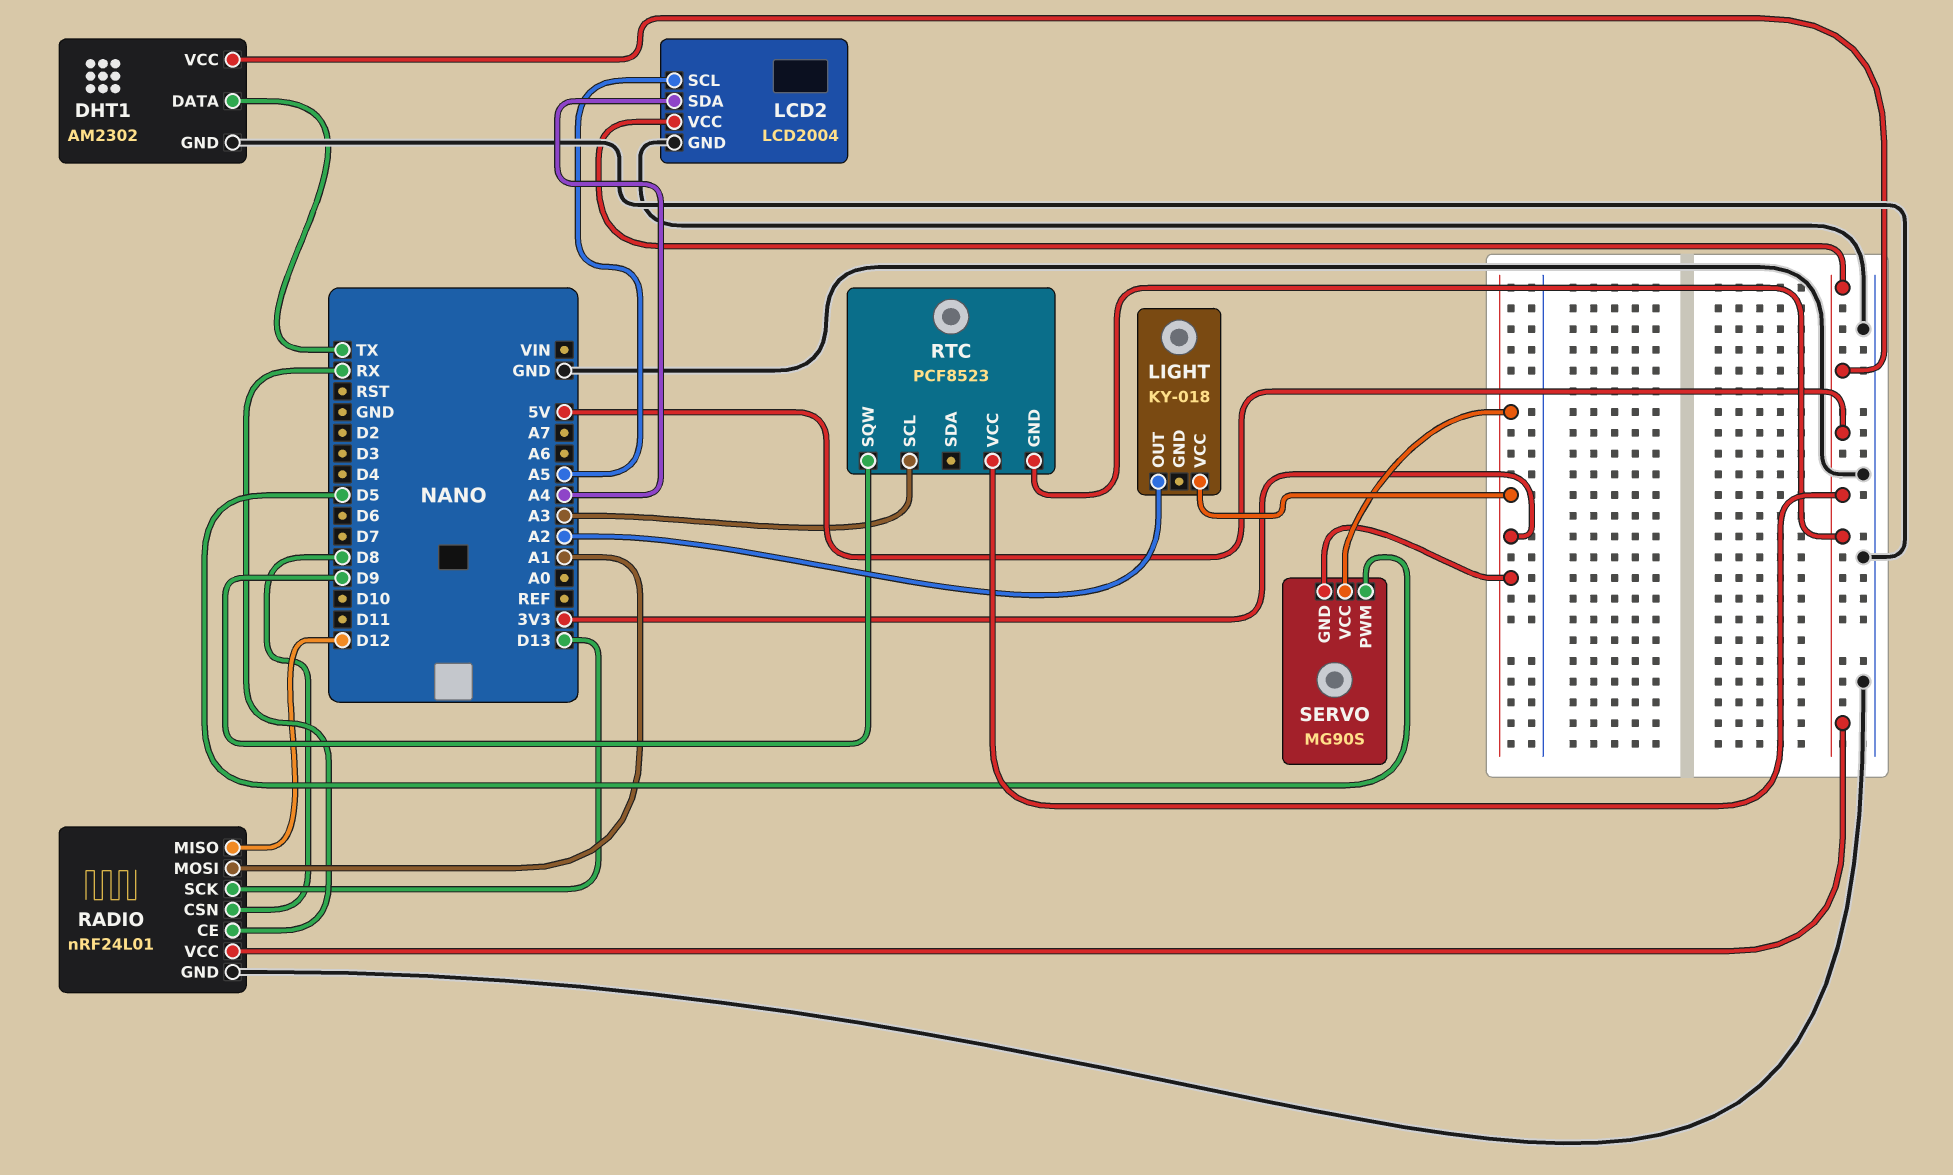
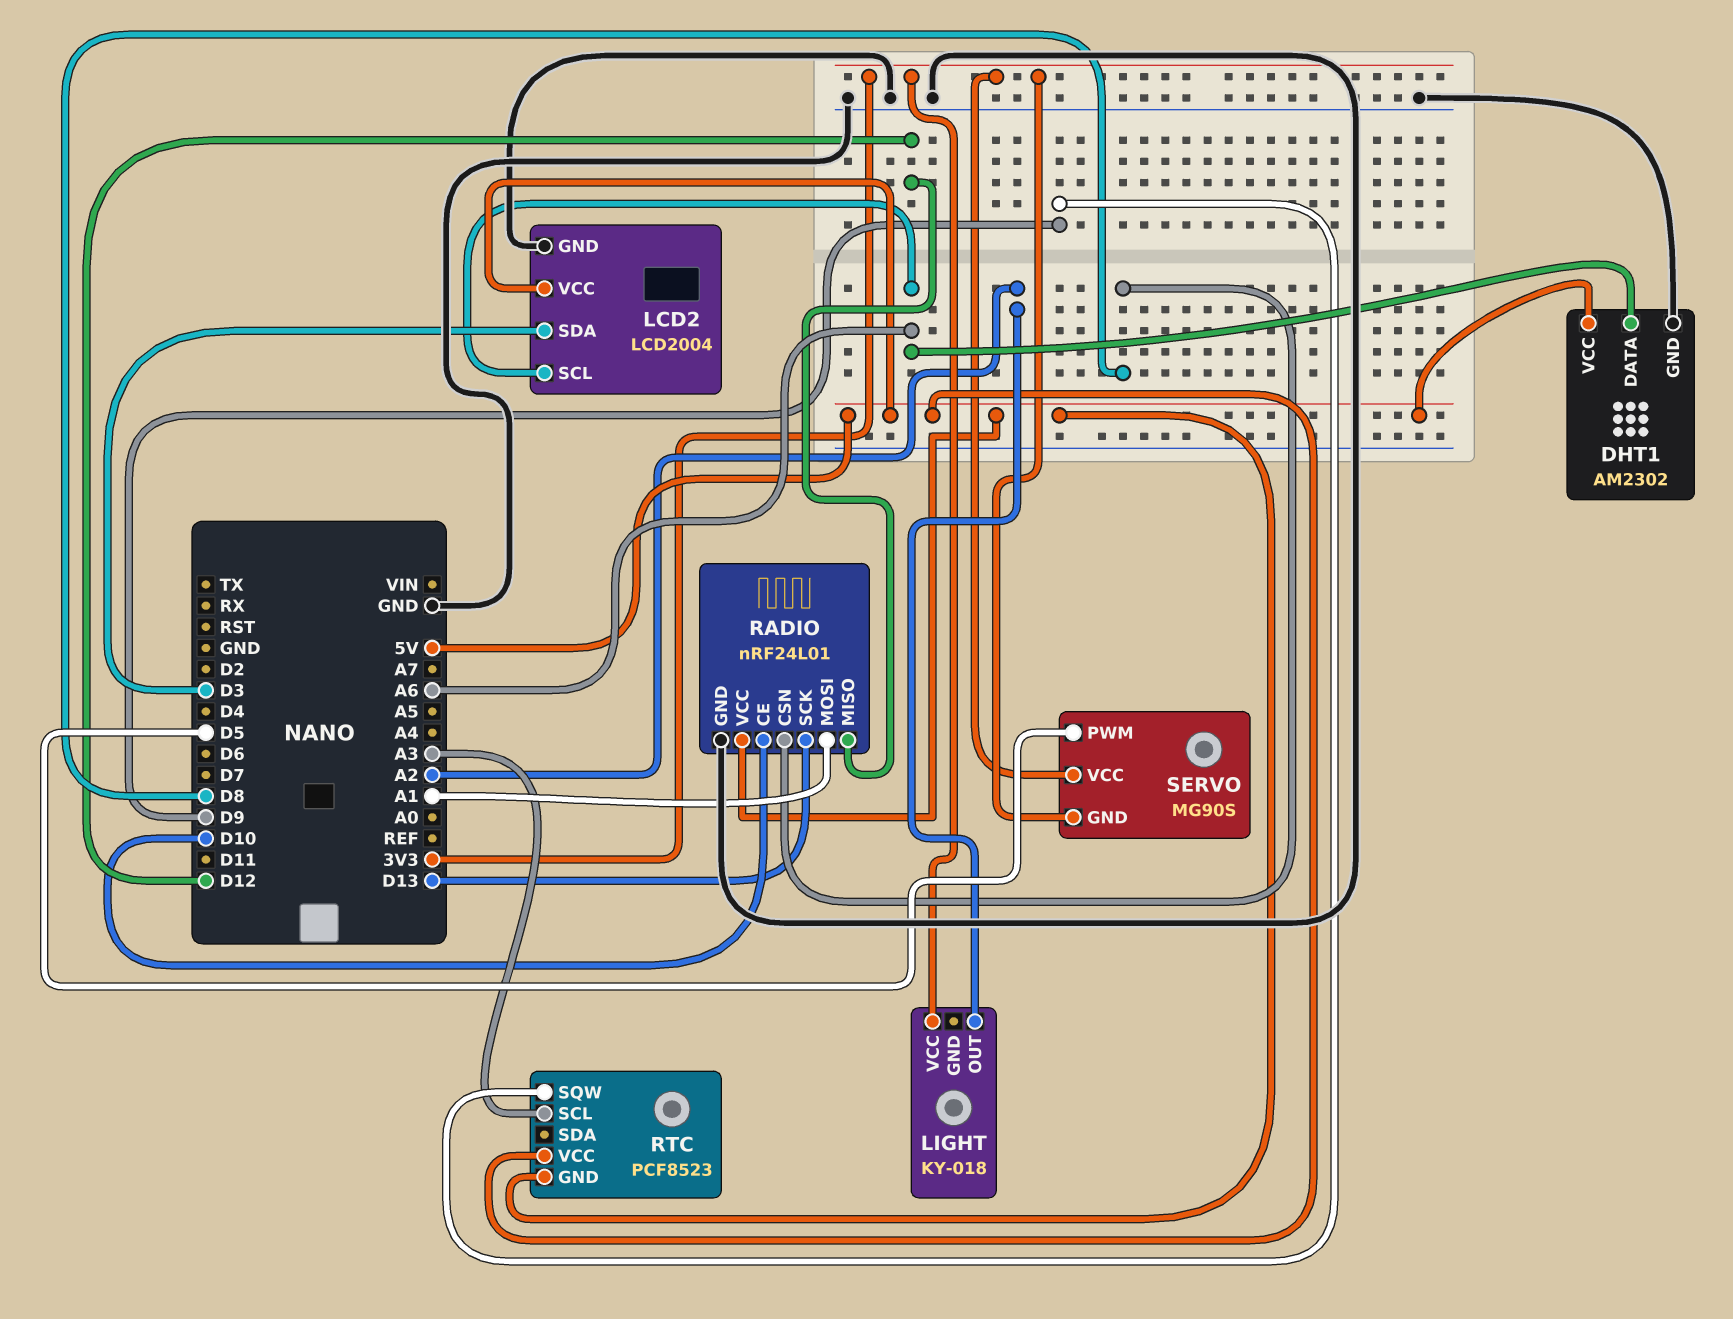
DHT1 pin DATA: TX -> A6
LCD2 pin SCL: A5 -> A6
LCD2 pin SDA: A4 -> D3
RADIO pin CE: RX -> D10

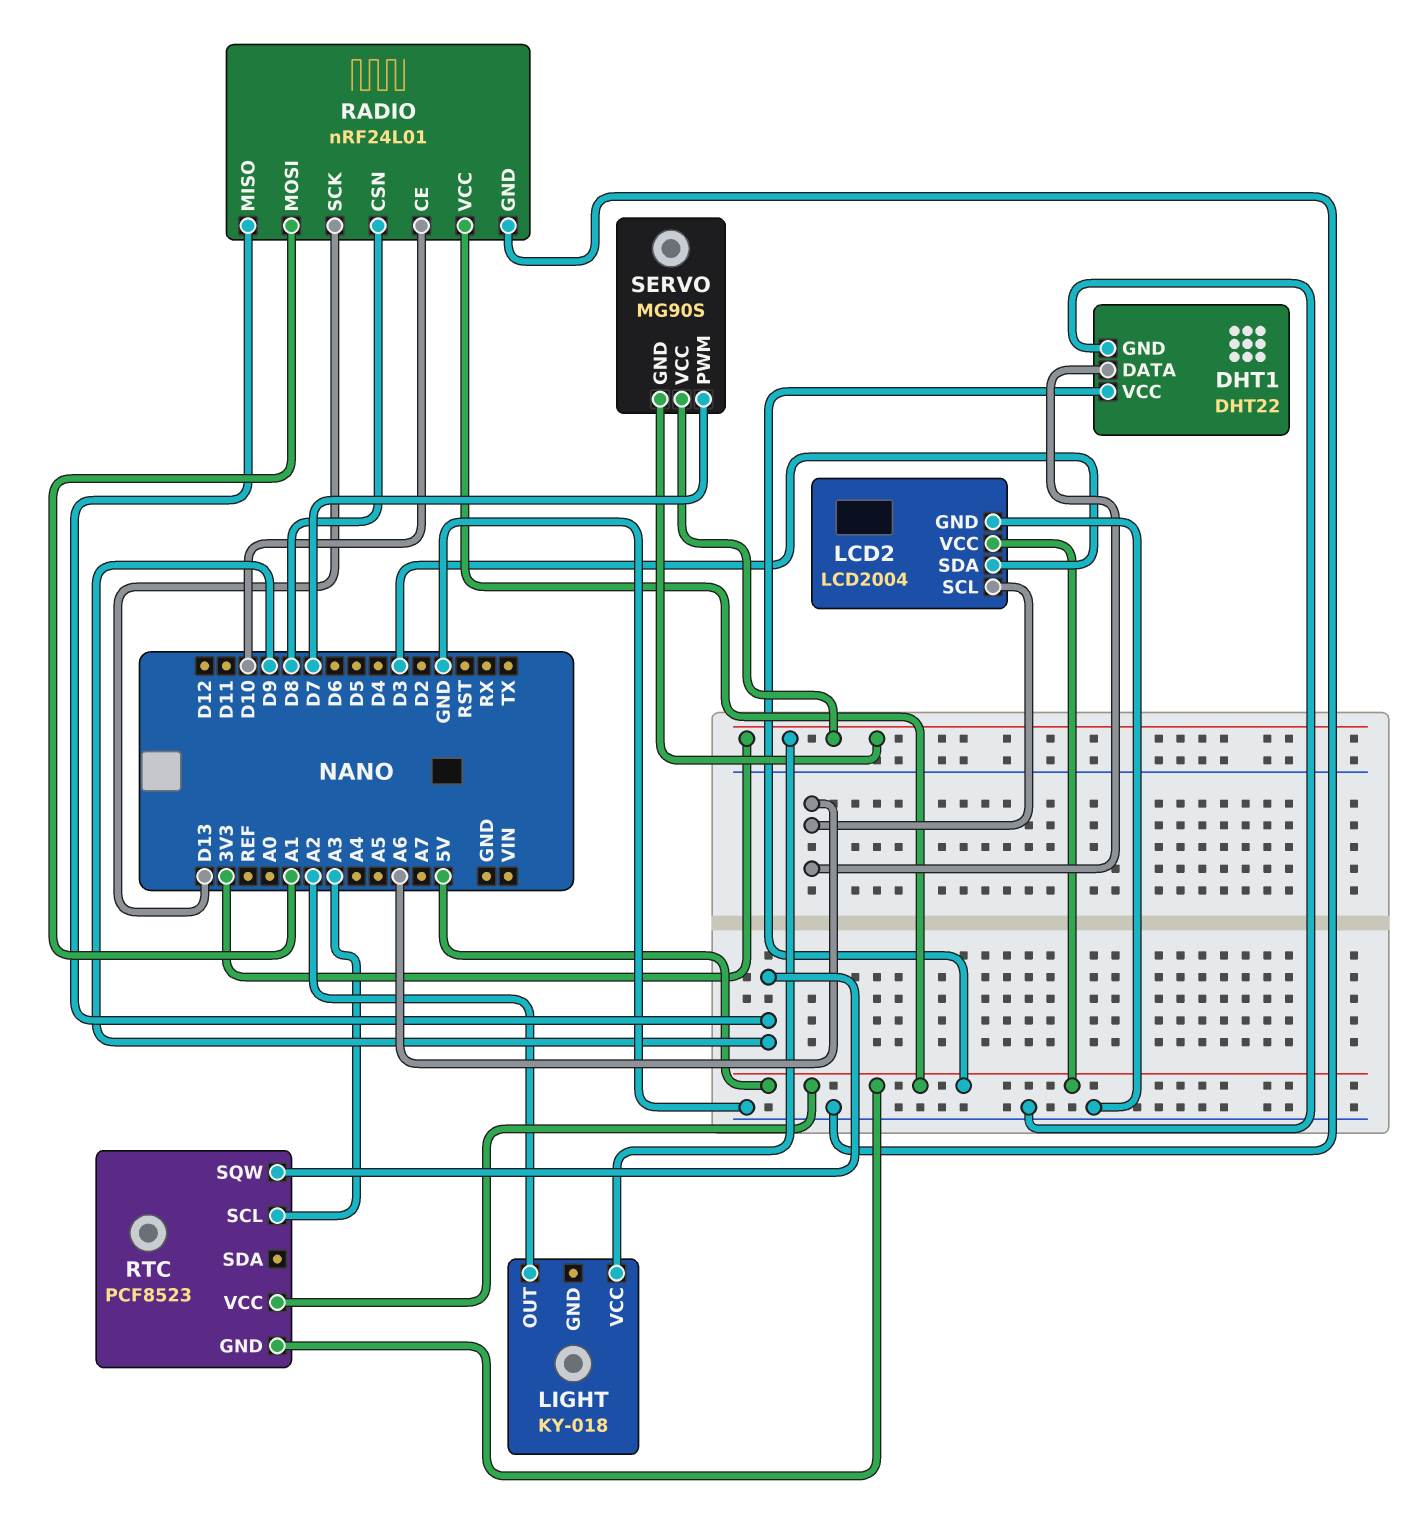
DHT1: AM2302 -> DHT22
RADIO pin MISO: D12 -> D9
SERVO pin PWM: D5 -> D7

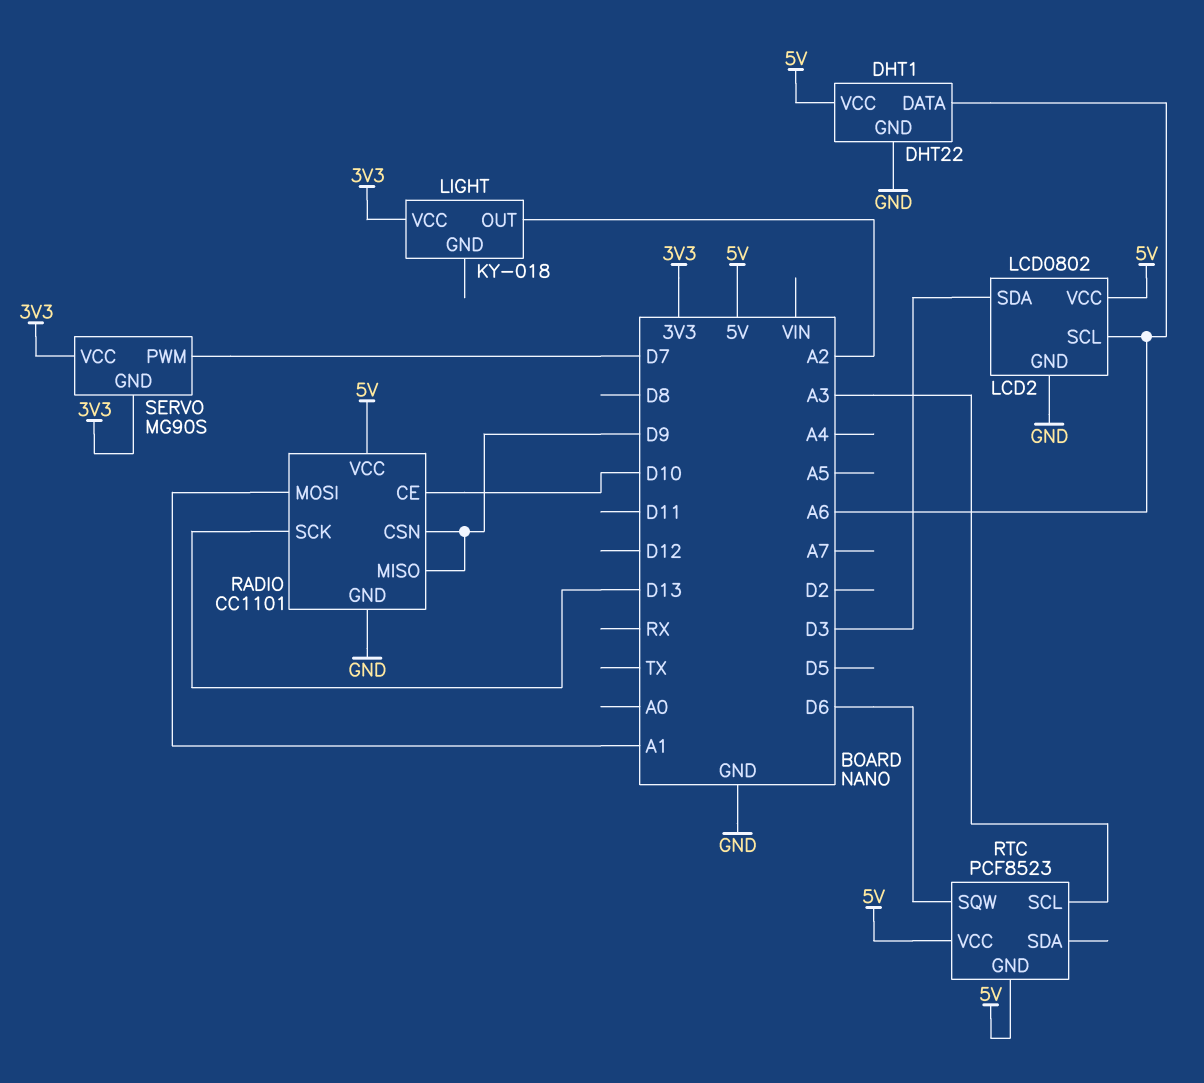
LCD2: LCD2004 -> LCD0802
RADIO: nRF24L01 -> CC1101
RADIO pin CSN: D8 -> D9
RTC pin SQW: D9 -> D6

